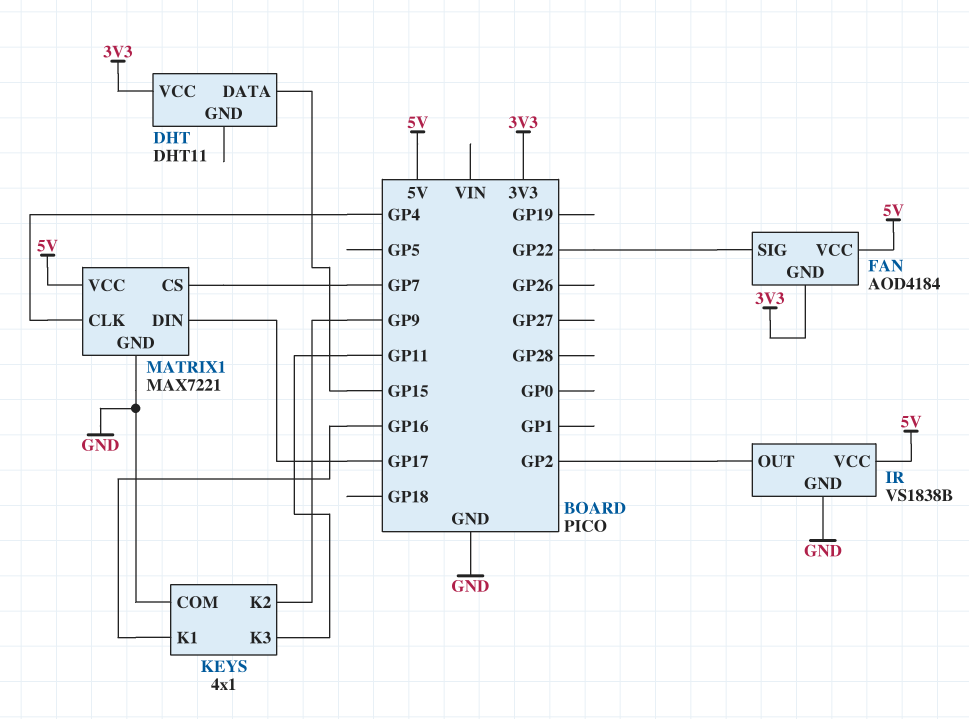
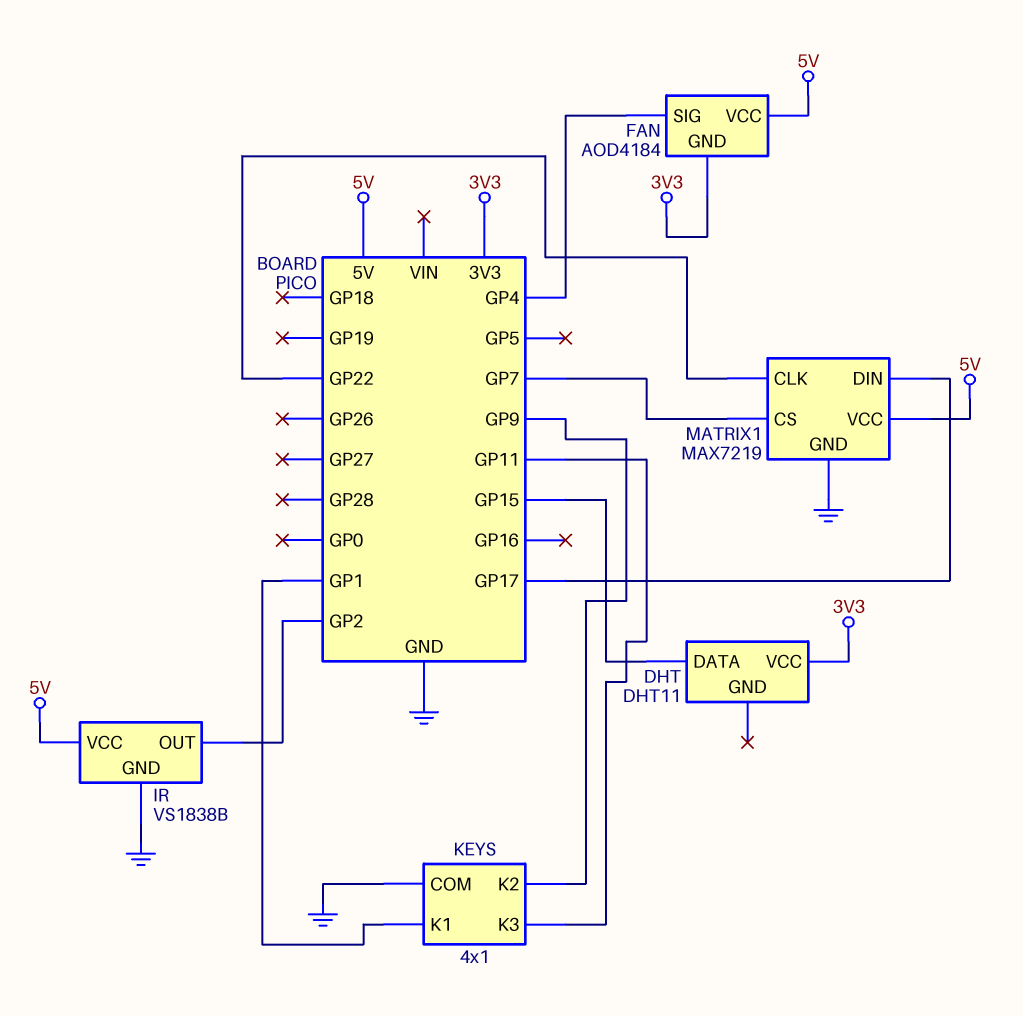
FAN pin SIG: GP22 -> GP4
KEYS pin K1: GP16 -> GP1
MATRIX1: MAX7221 -> MAX7219
MATRIX1 pin CLK: GP4 -> GP22

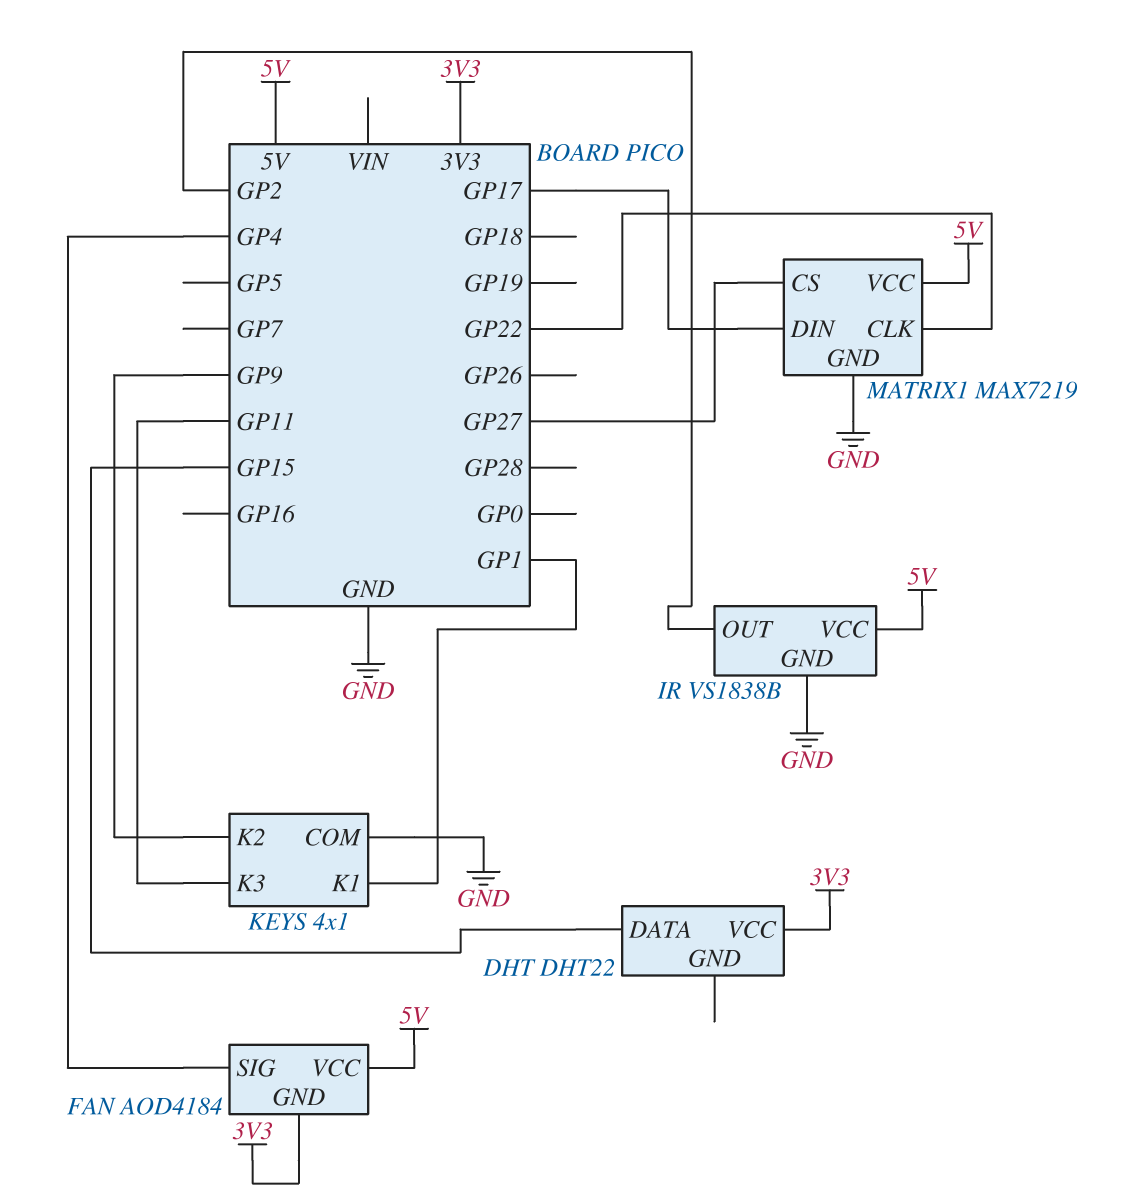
DHT: DHT11 -> DHT22
MATRIX1 pin CS: GP7 -> GP27

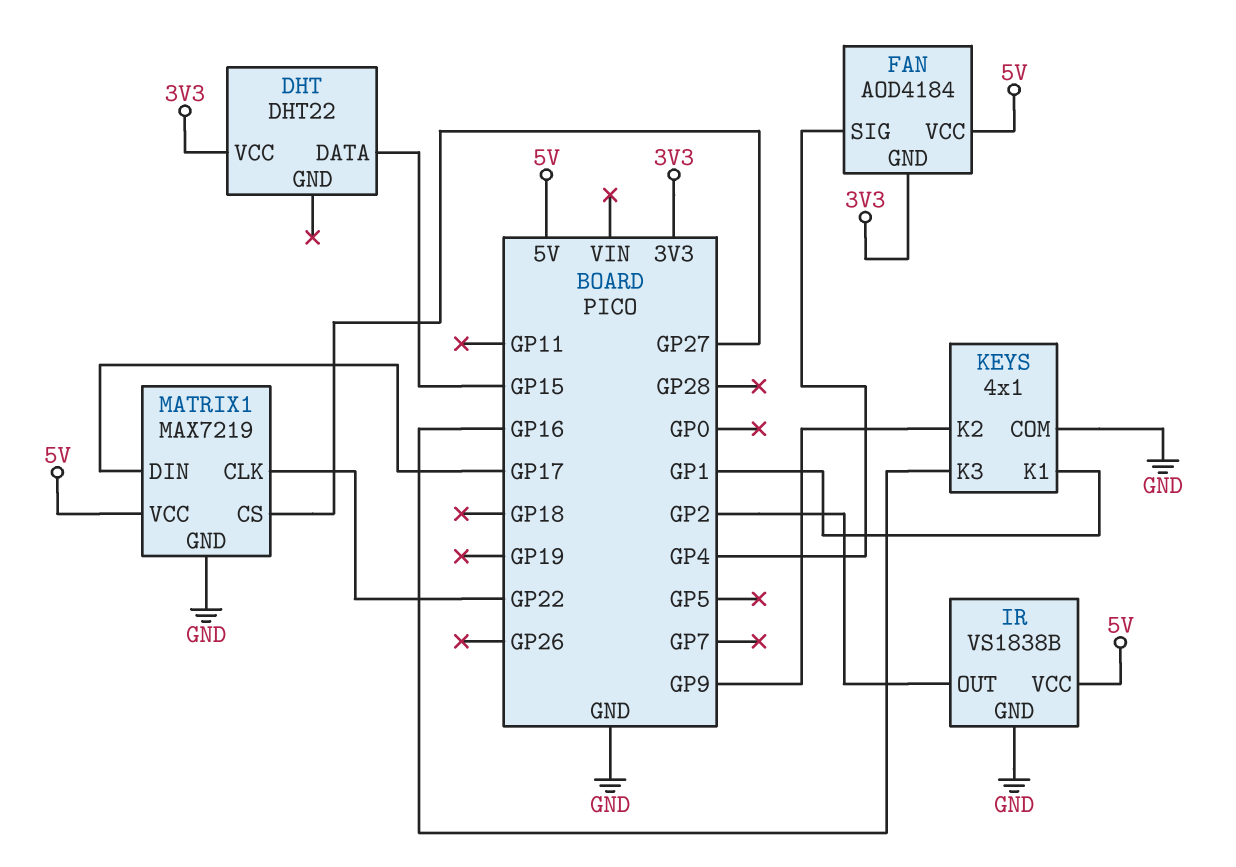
KEYS pin K3: GP11 -> GP16

